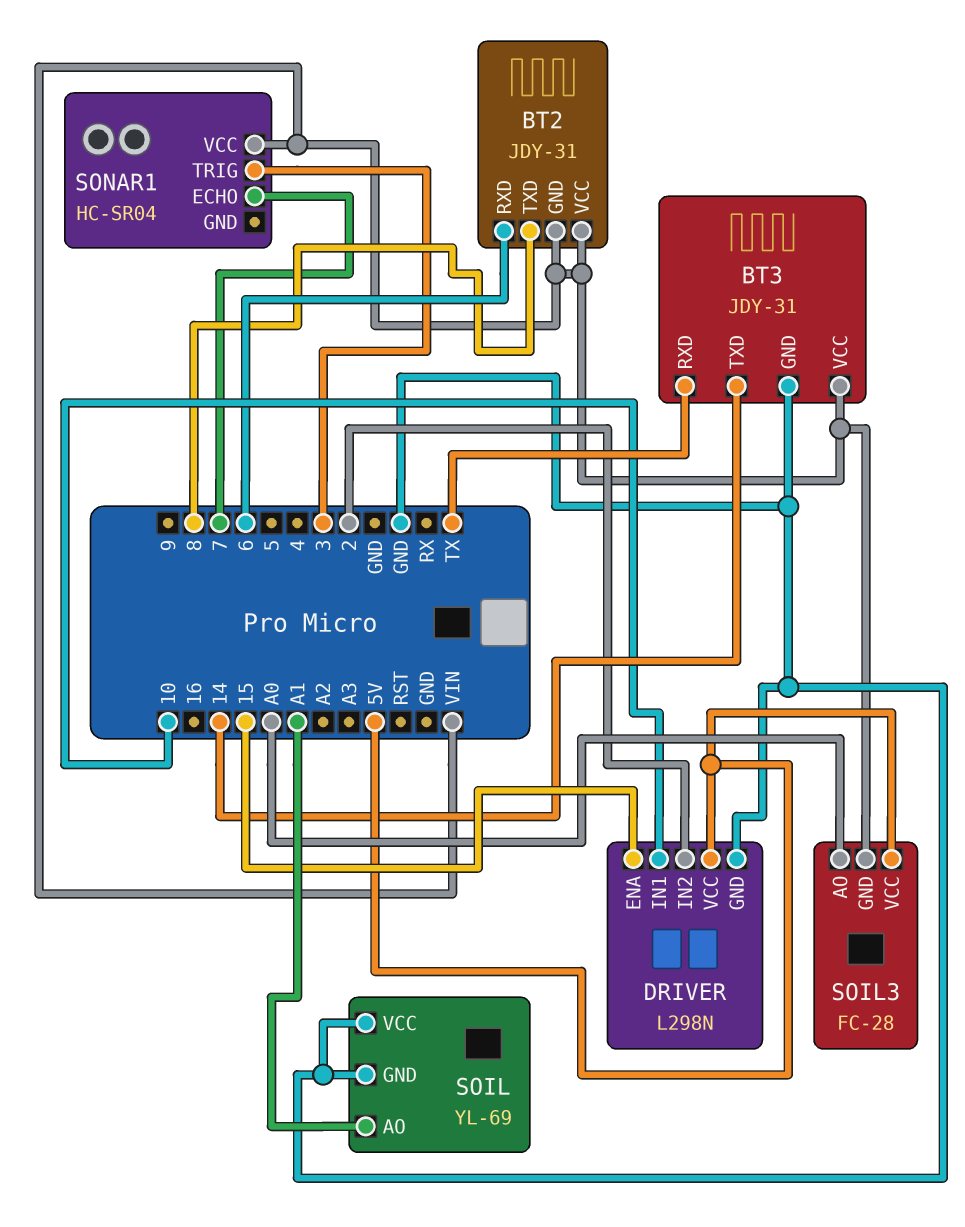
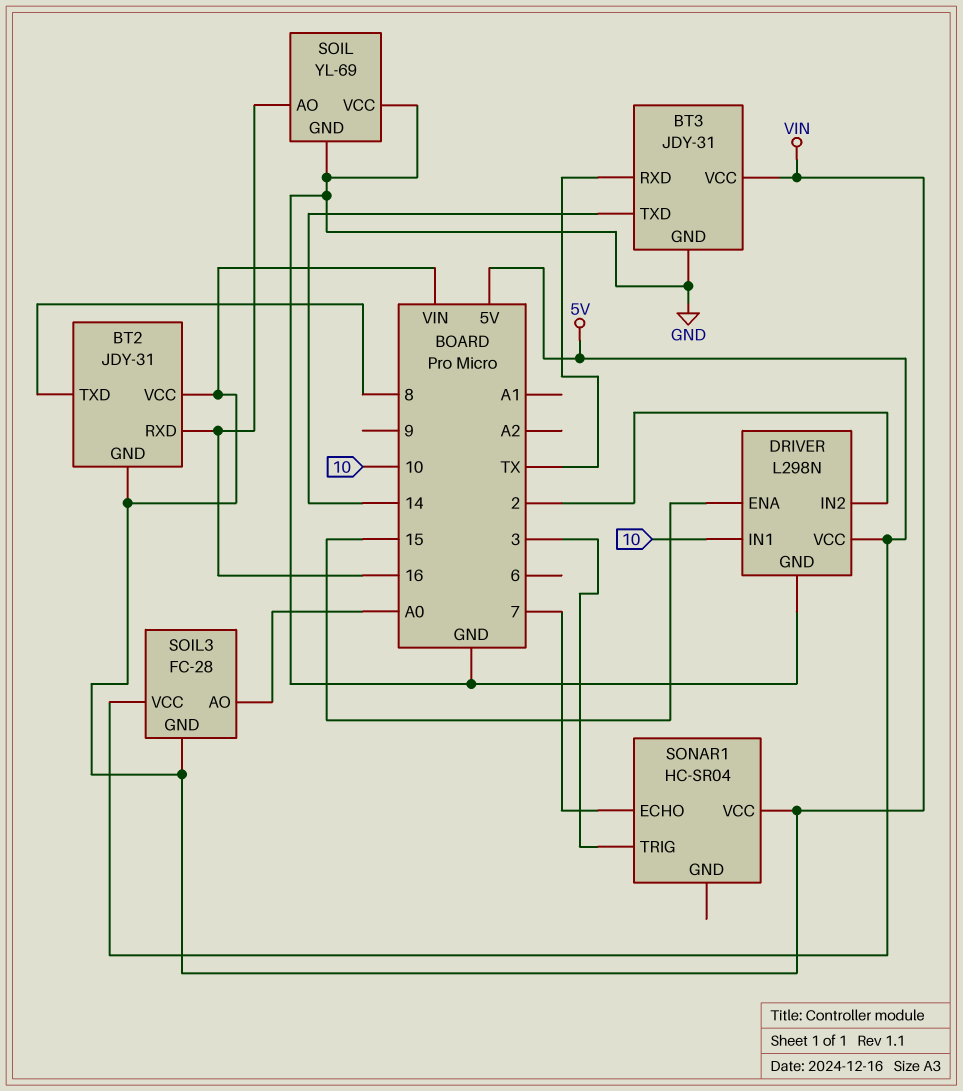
BT2 pin RXD: 6 -> 16
SOIL pin AO: A1 -> 16

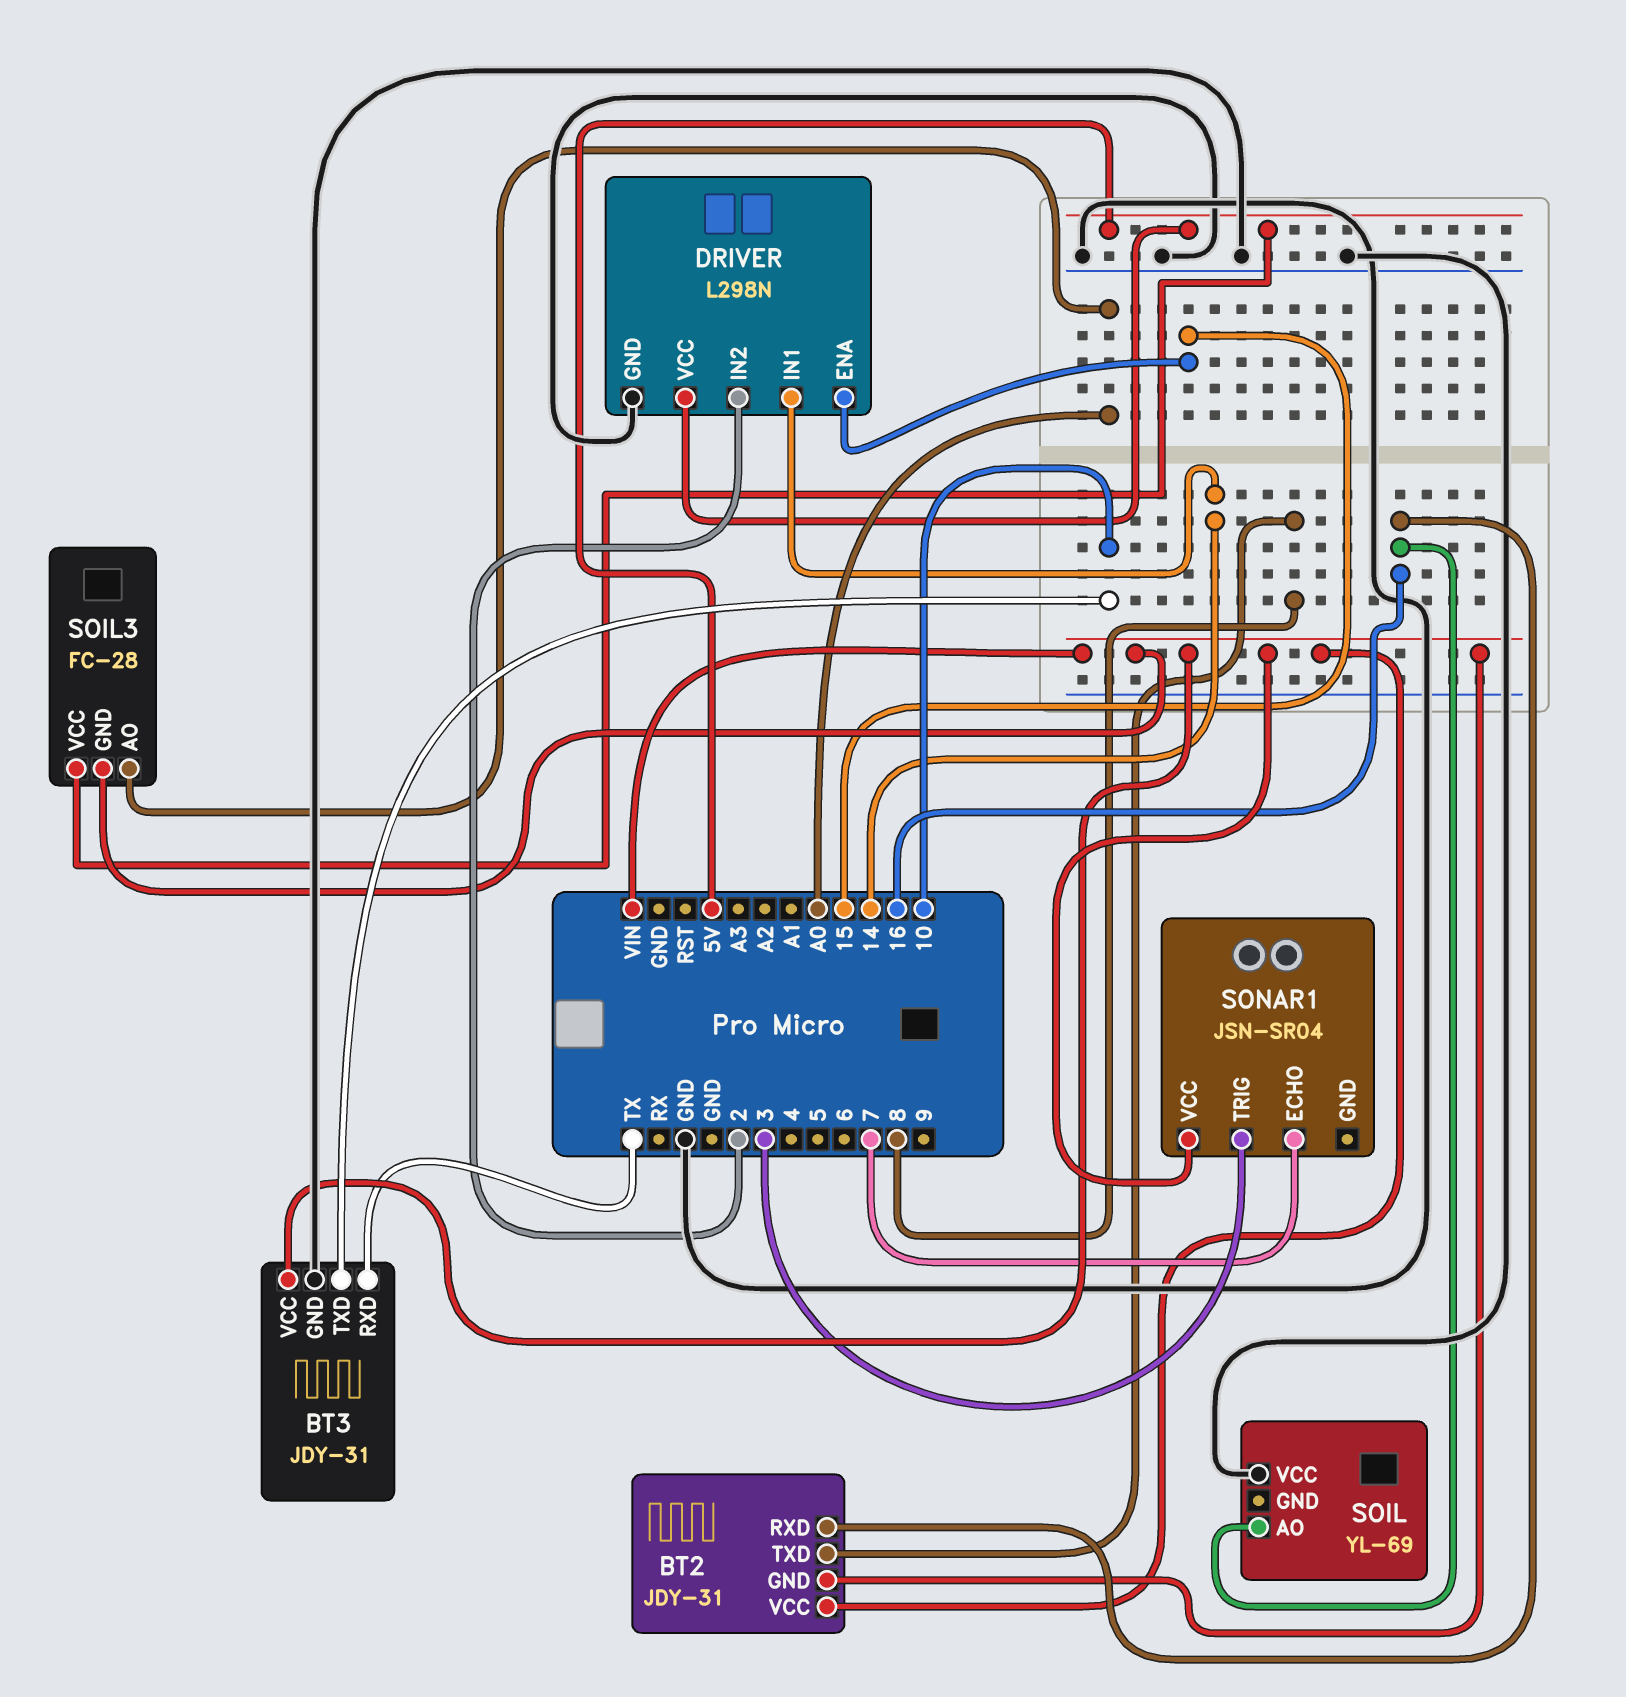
BT3 pin TXD: 14 -> 10
DRIVER pin IN1: 10 -> 14
SOIL pin GND: GND -> none
SONAR1: HC-SR04 -> JSN-SR04

